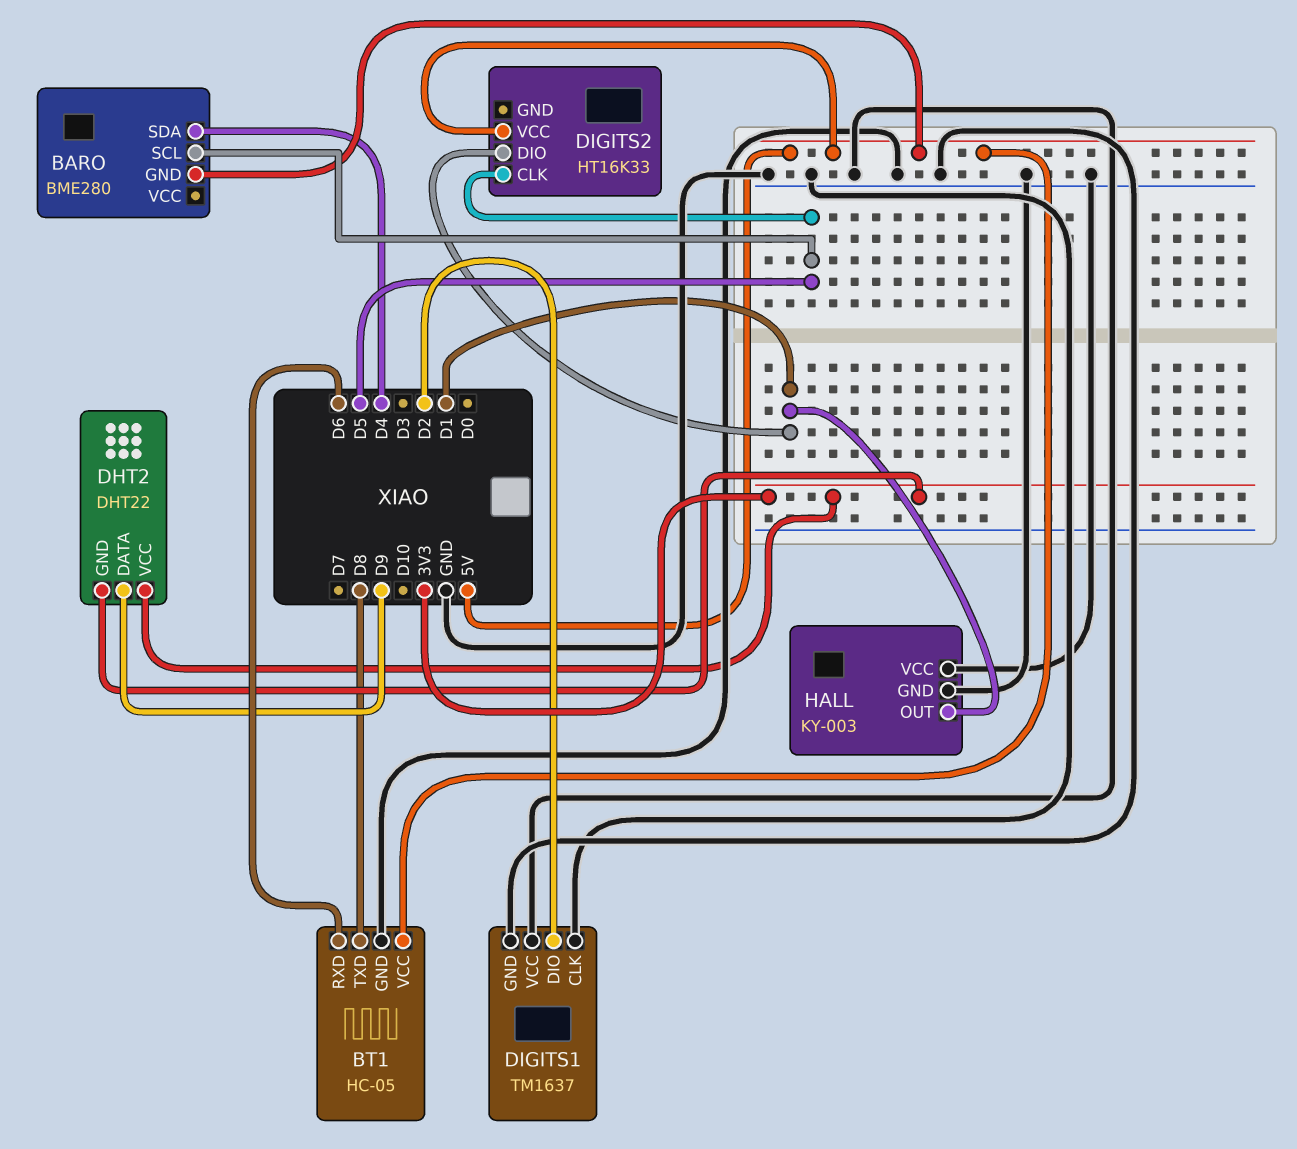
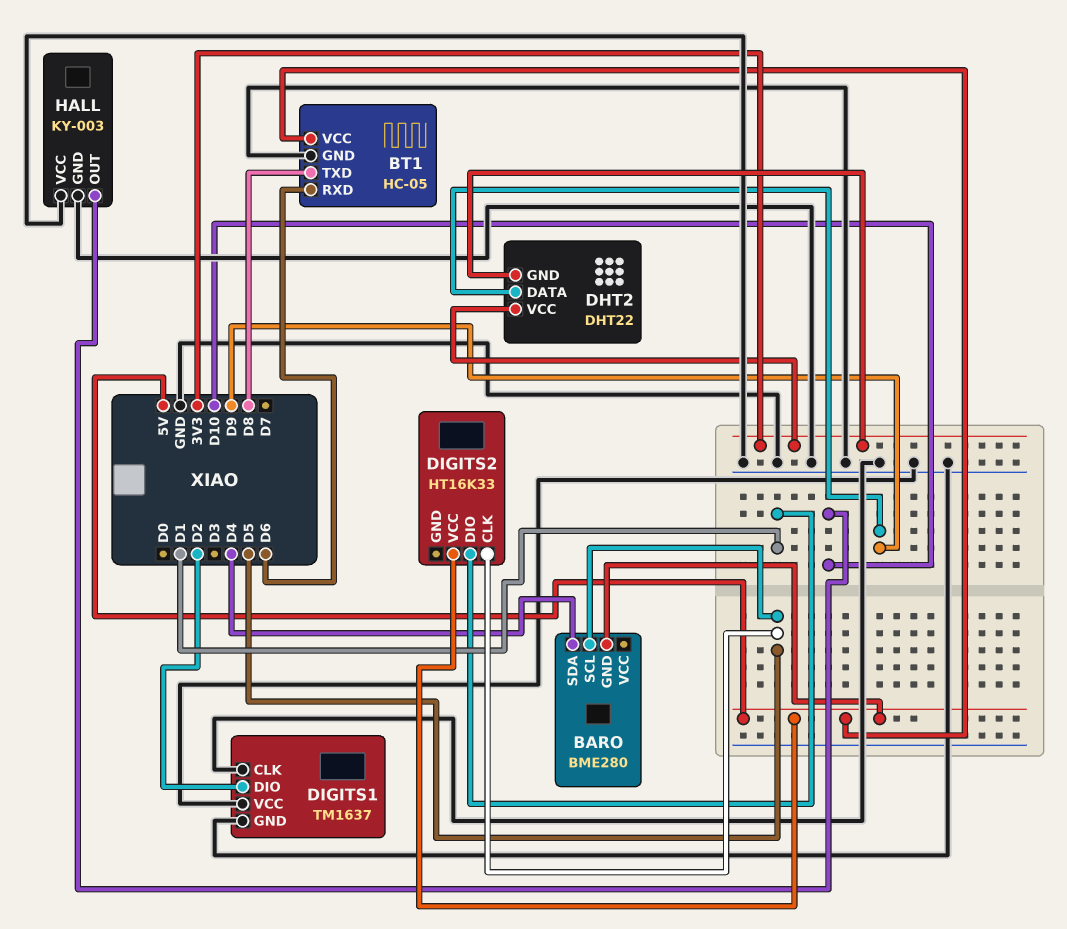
HALL pin OUT: D1 -> D10

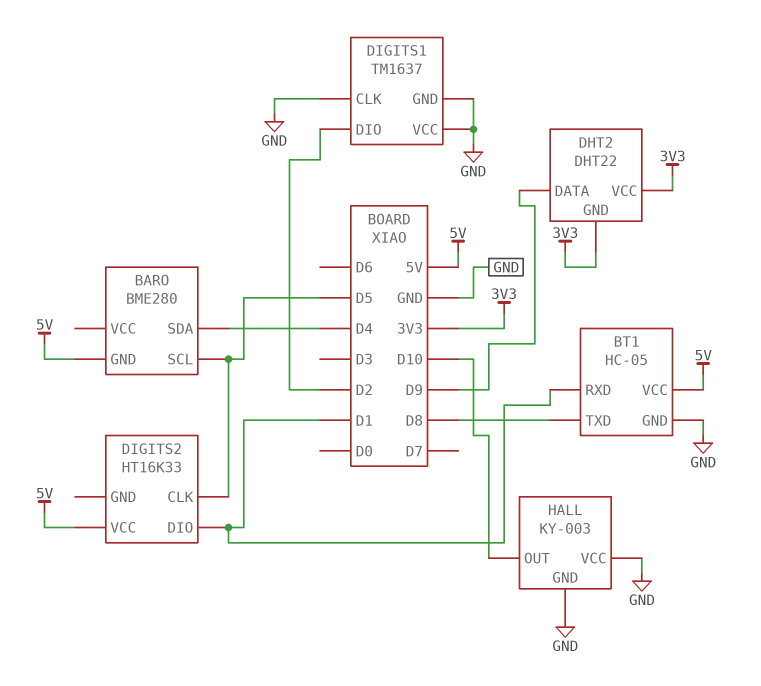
BT1 pin RXD: D6 -> D1

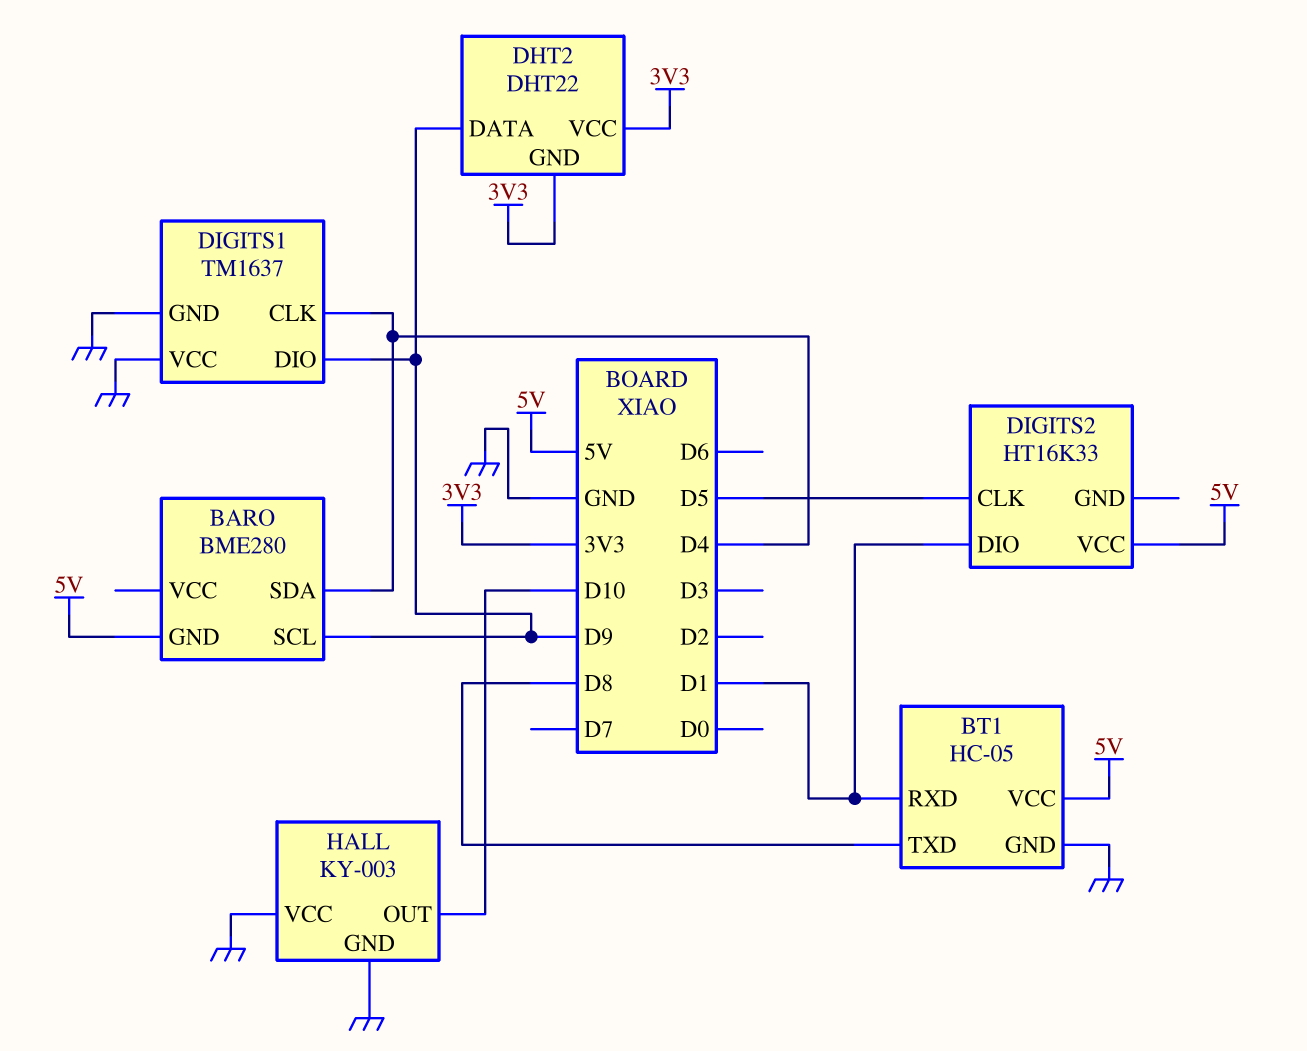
BARO pin SCL: D5 -> D9
DIGITS1 pin CLK: GND -> D4
DIGITS1 pin DIO: D2 -> D9

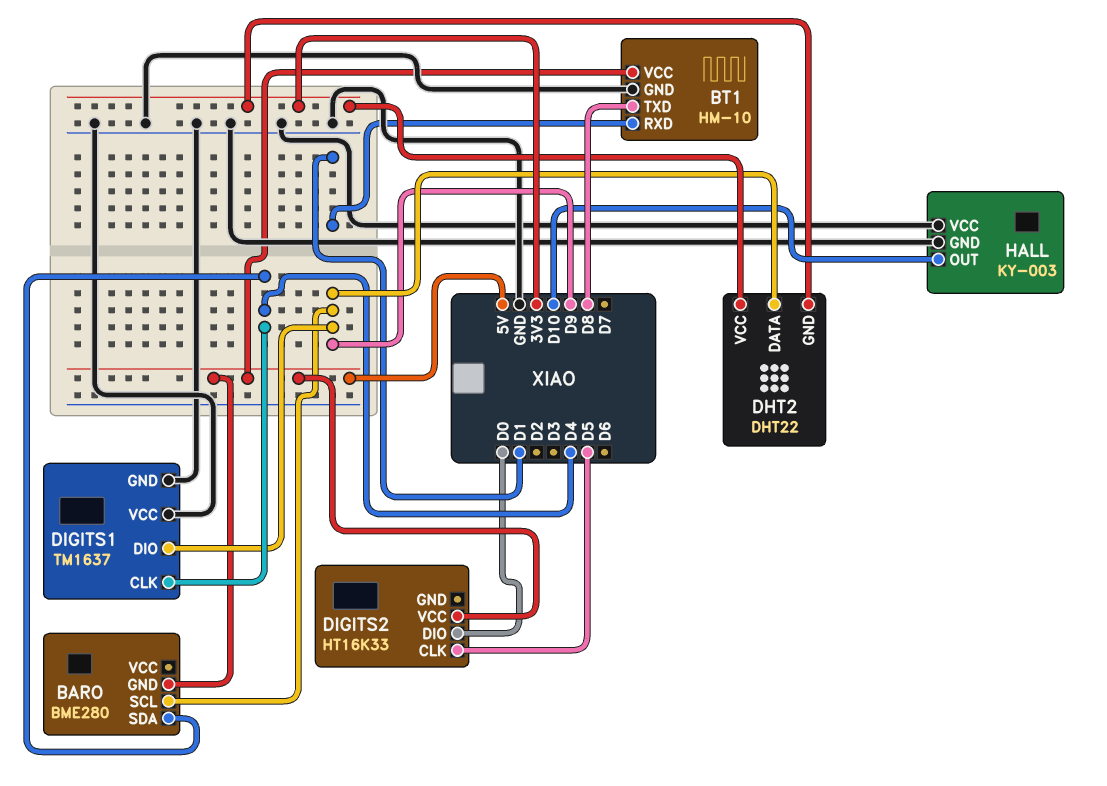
BT1: HC-05 -> HM-10
DIGITS2 pin DIO: D1 -> D0

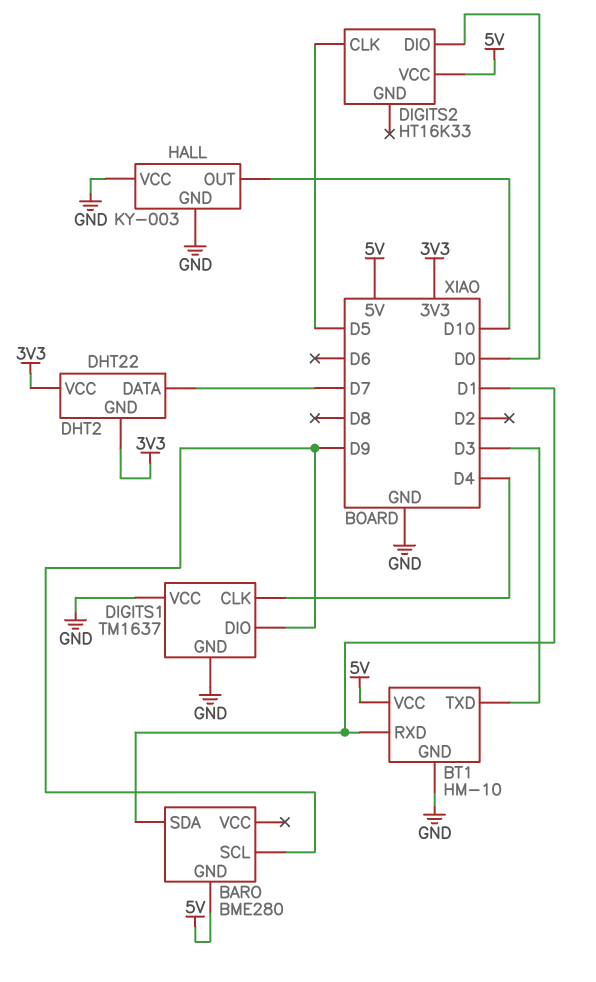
BARO pin SDA: D4 -> D1
BT1 pin TXD: D8 -> D3
DHT2 pin DATA: D9 -> D7

